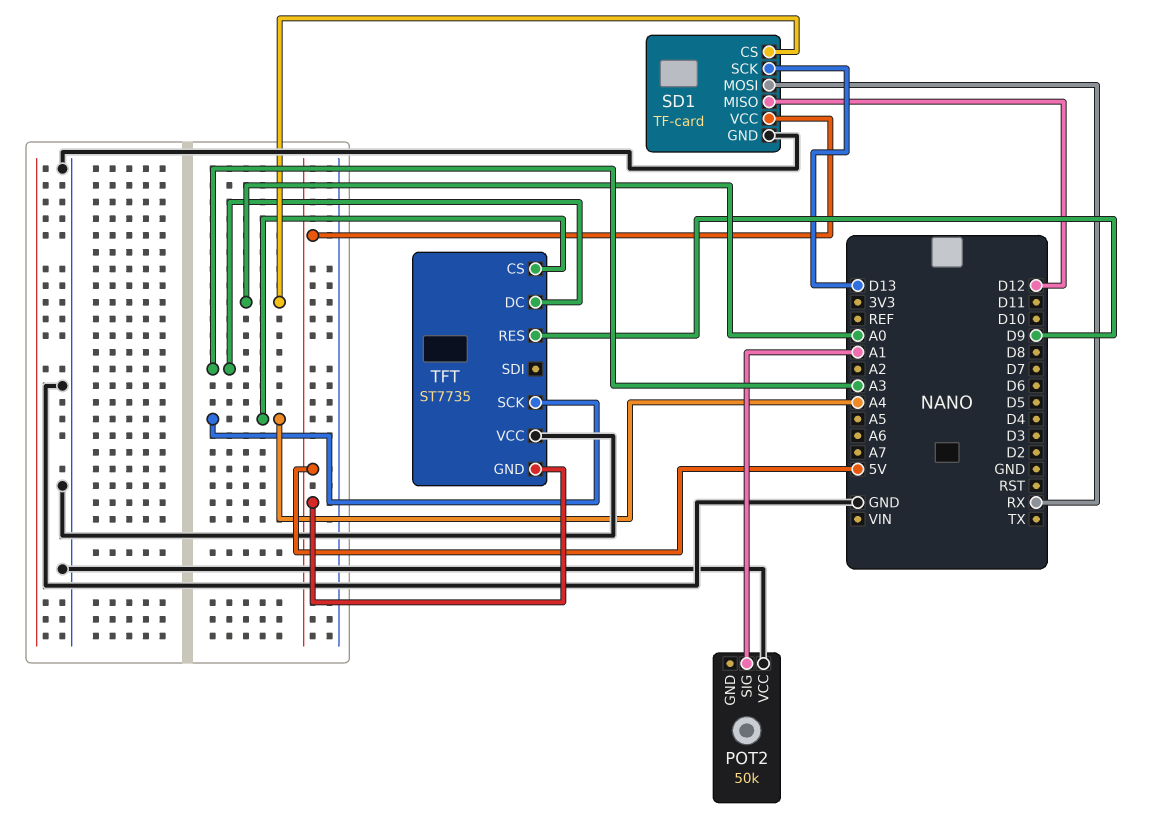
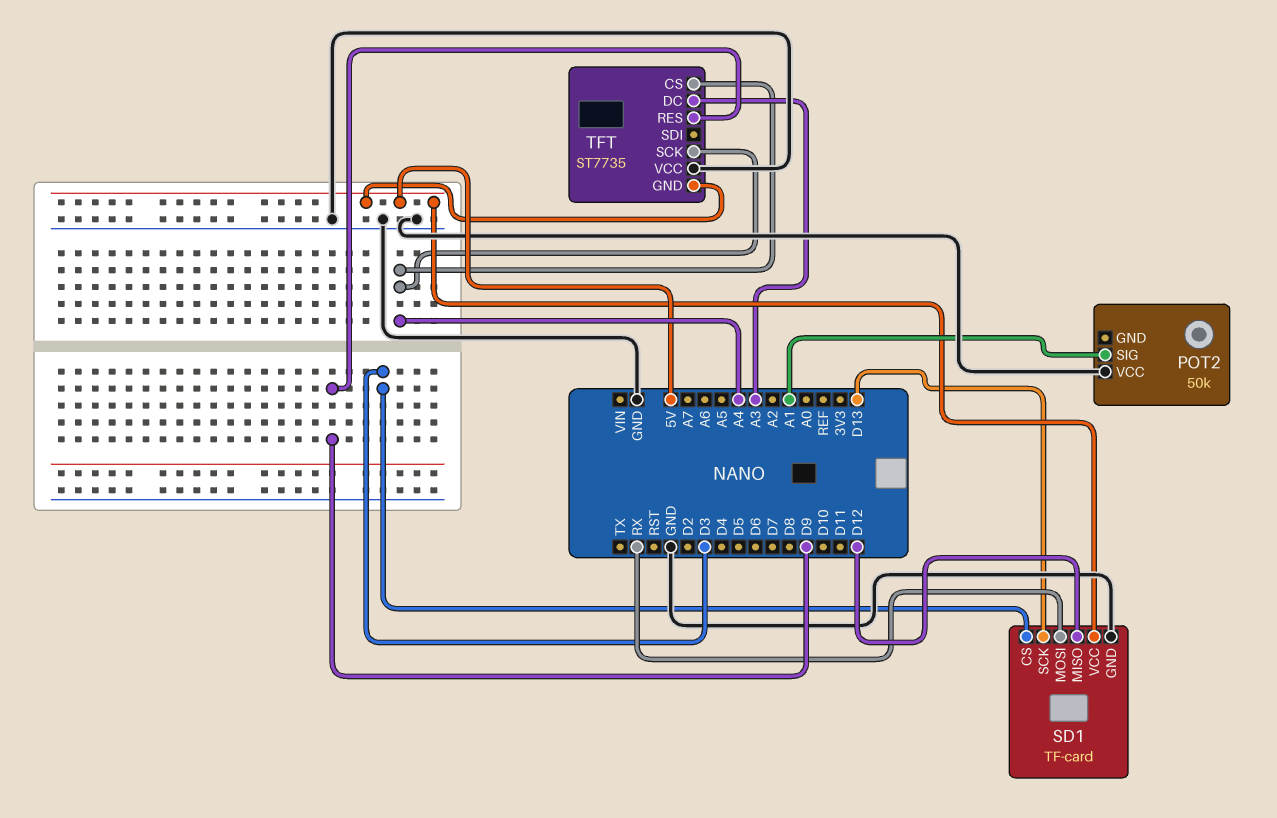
SD1 pin CS: A0 -> D3

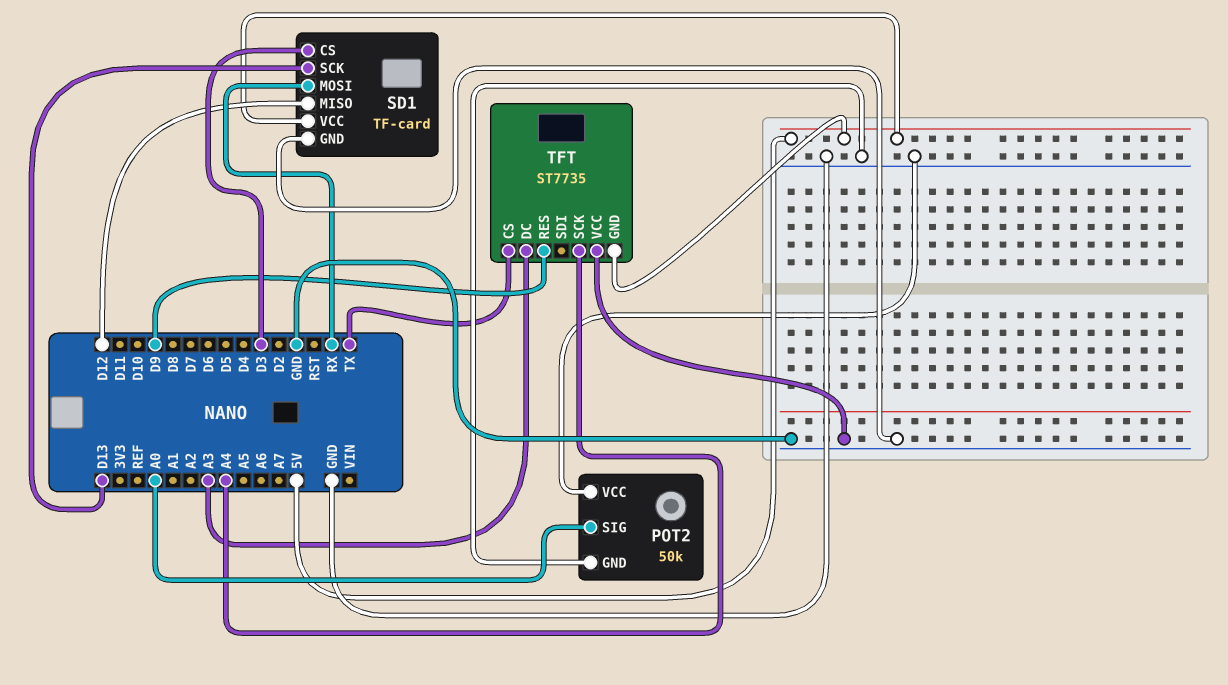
POT2 pin GND: none -> GND
POT2 pin SIG: A1 -> A0
TFT pin CS: A4 -> TX

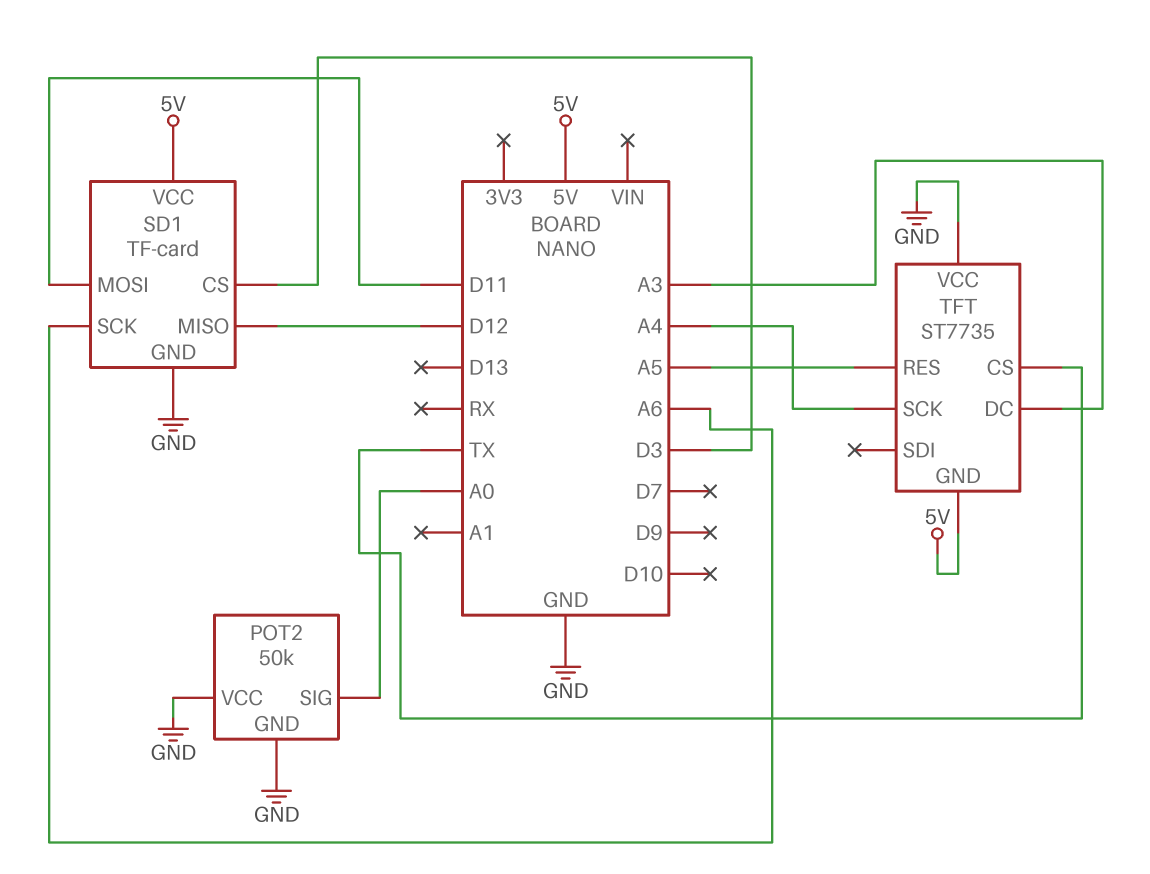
SD1 pin MOSI: RX -> D11
SD1 pin SCK: D13 -> A6
TFT pin RES: D9 -> A5

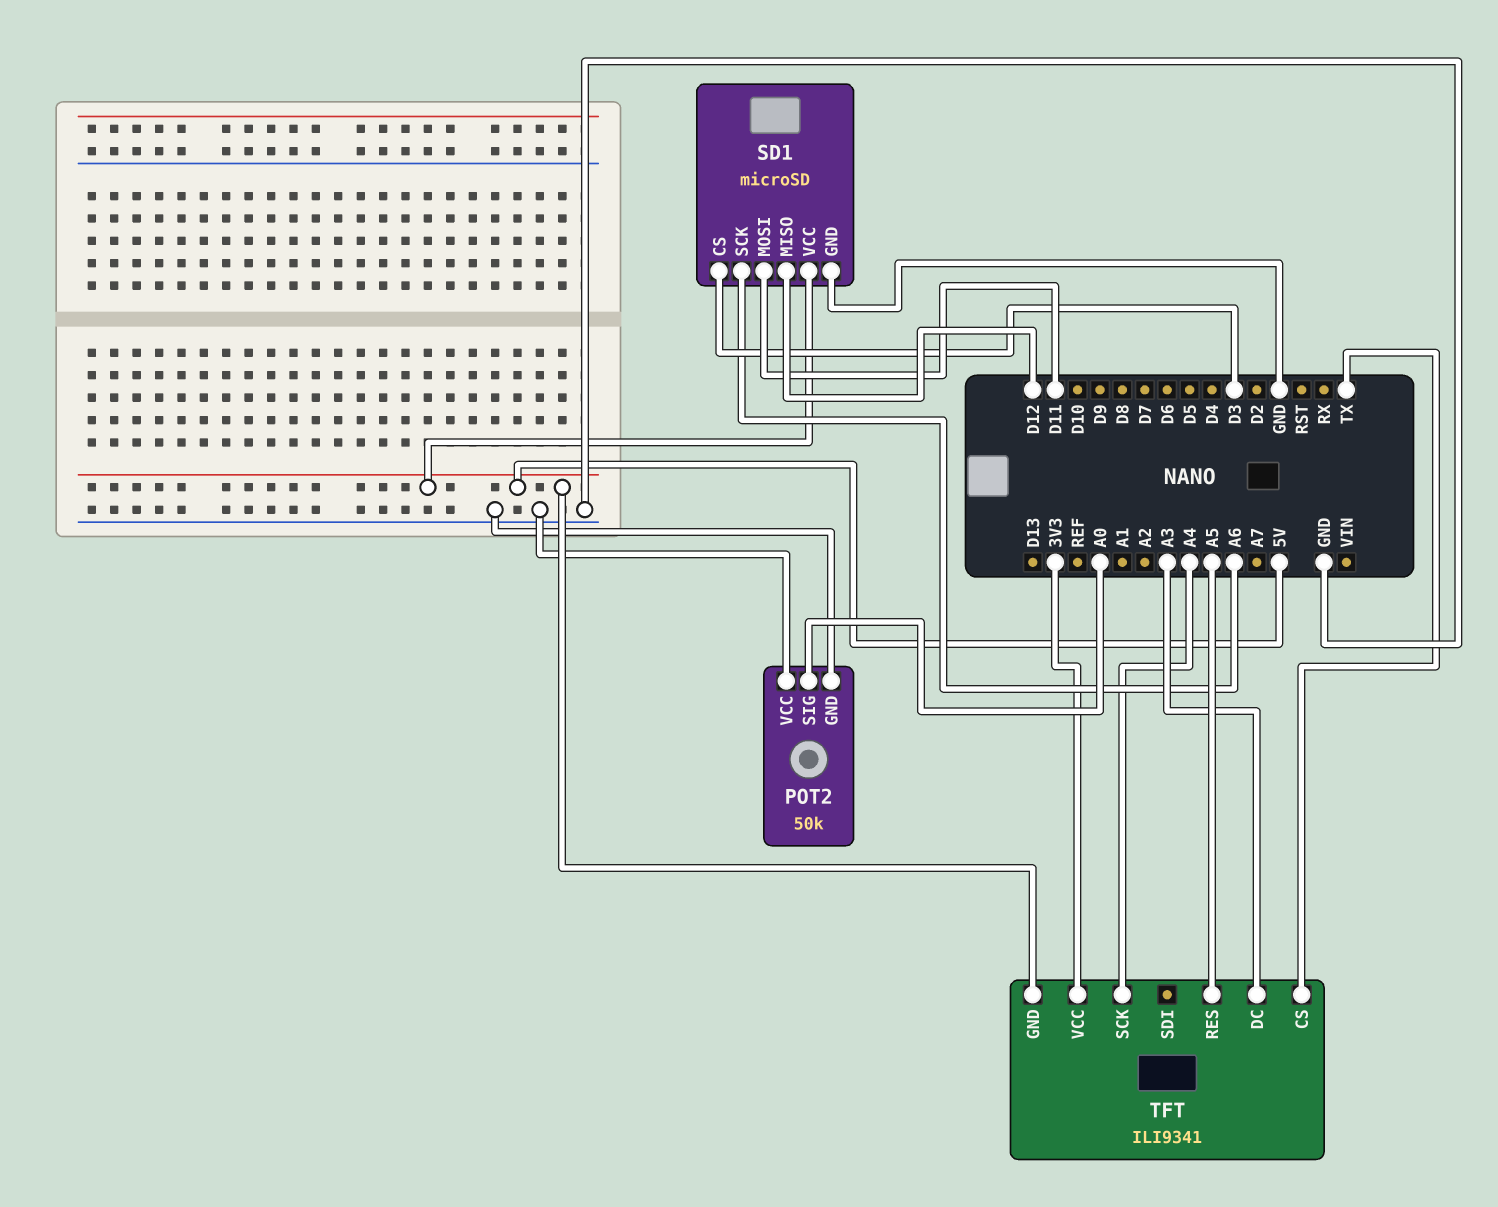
SD1: TF-card -> microSD
TFT: ST7735 -> ILI9341
TFT pin VCC: GND -> 3V3

